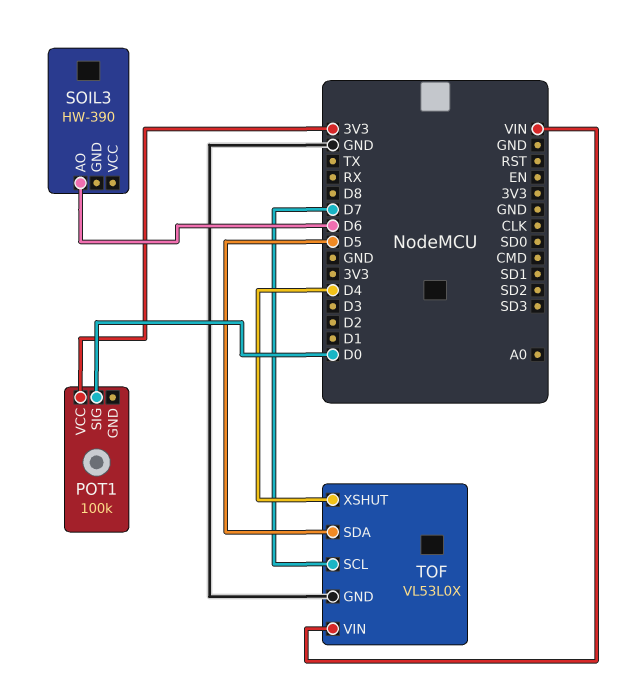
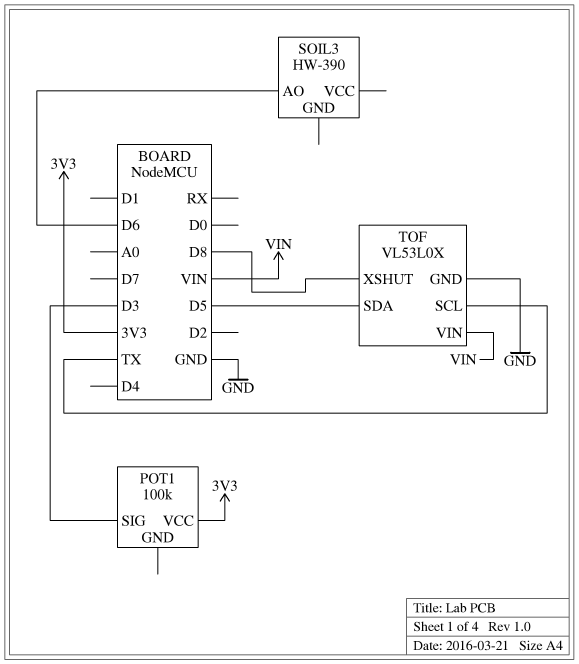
POT1 pin SIG: D0 -> D3
TOF pin SCL: D7 -> TX
TOF pin XSHUT: D4 -> D8

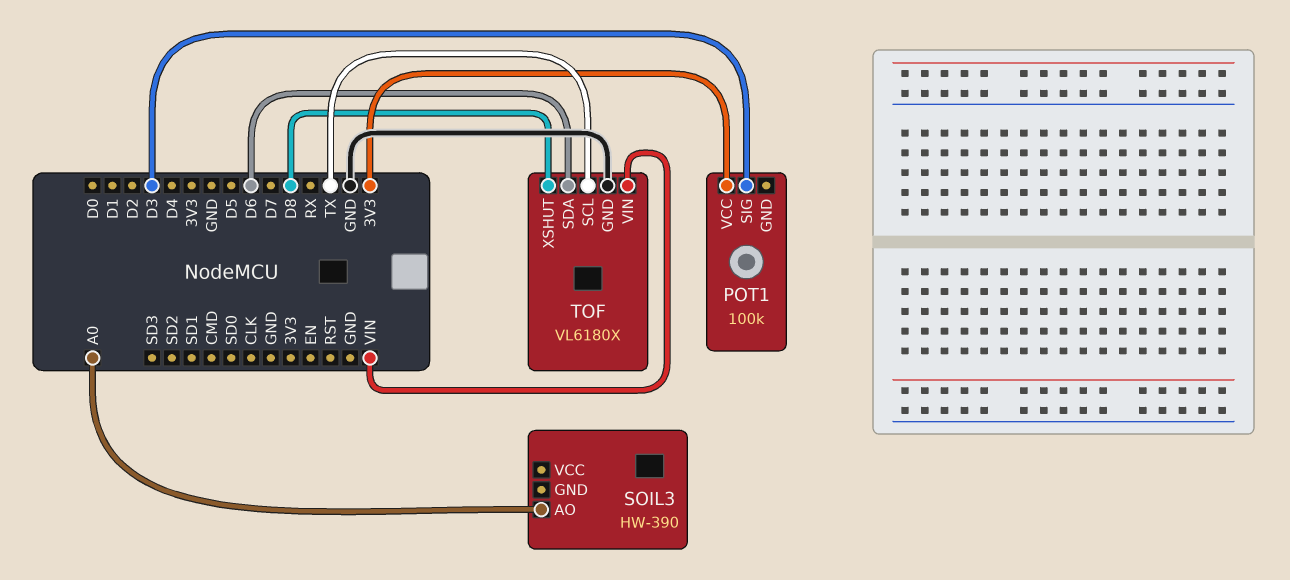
SOIL3 pin AO: D6 -> A0
TOF: VL53L0X -> VL6180X
TOF pin SDA: D5 -> D6

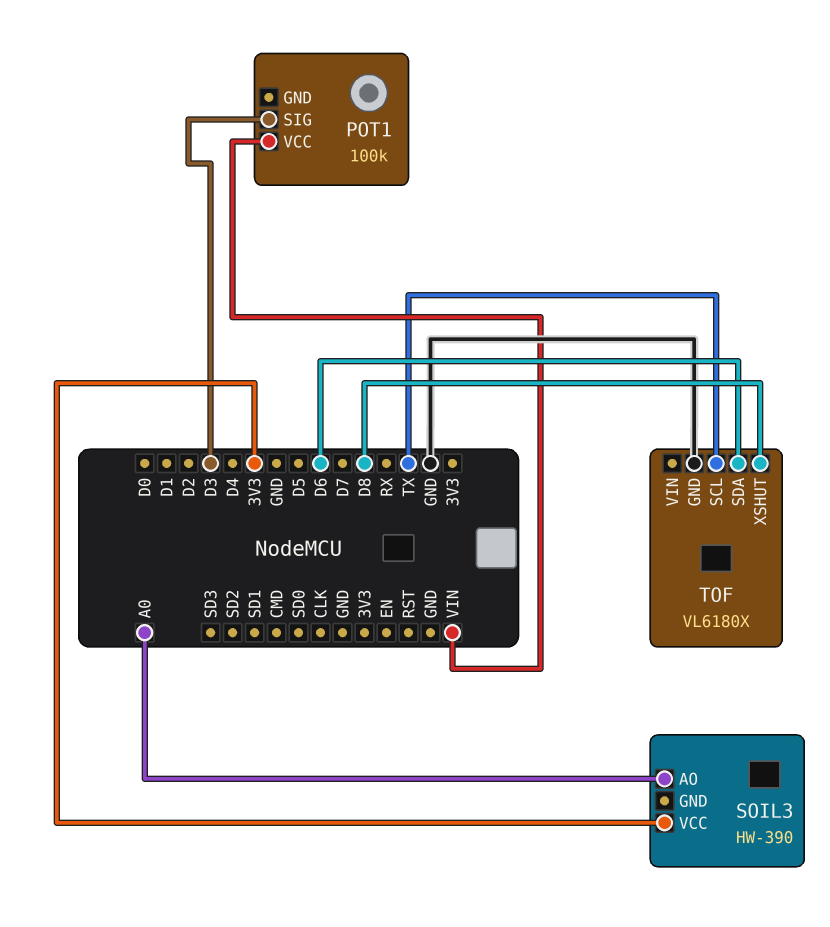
POT1 pin VCC: 3V3 -> VIN
SOIL3 pin VCC: none -> 3V3
TOF pin VIN: VIN -> none

